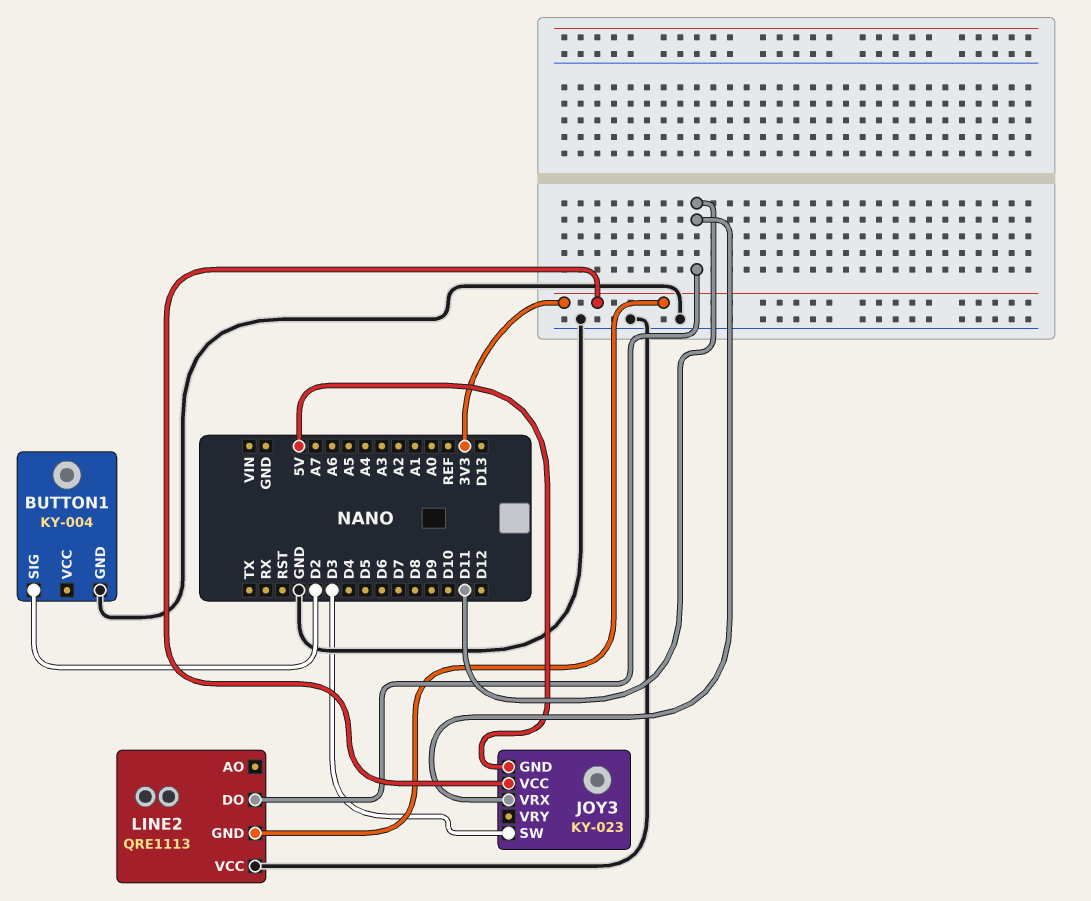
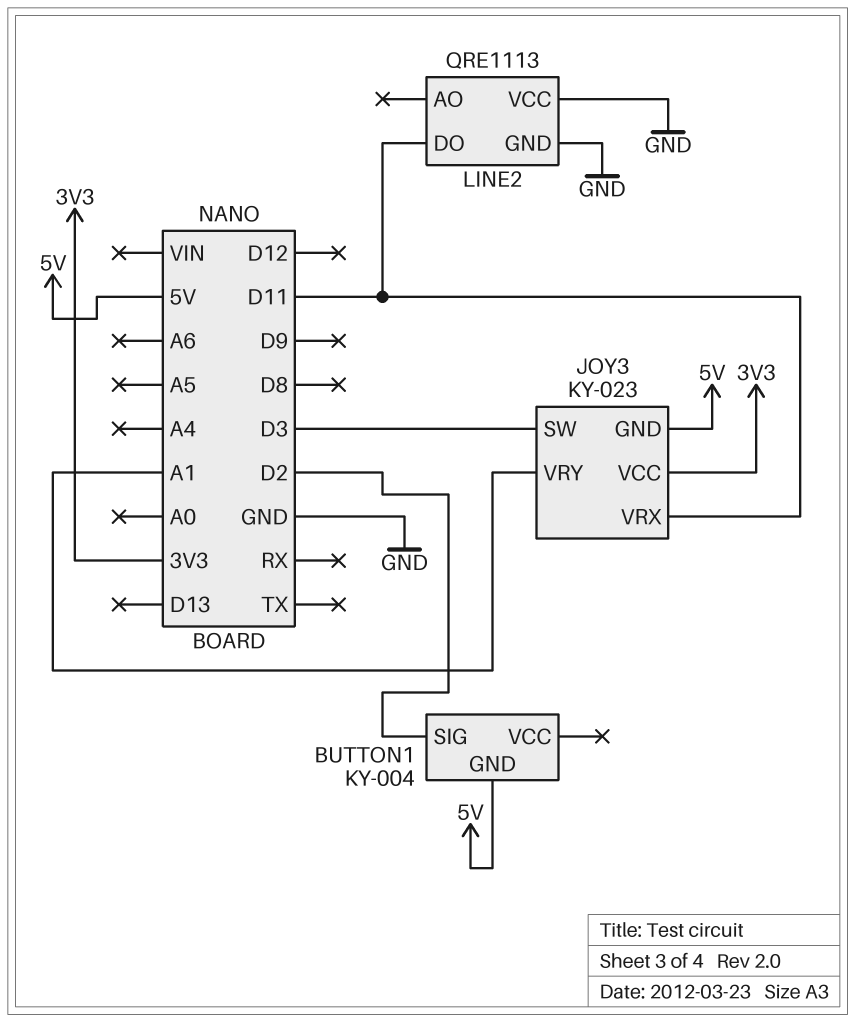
BUTTON1 pin GND: GND -> 5V
JOY3 pin VRY: none -> A1
LINE2 pin GND: 3V3 -> GND

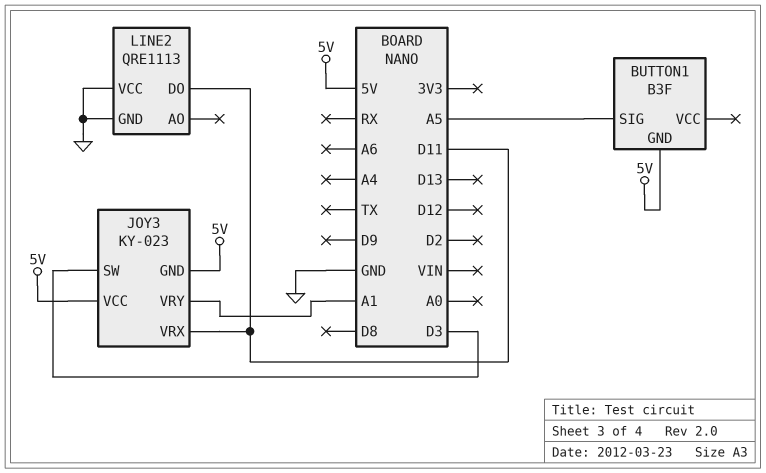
BUTTON1: KY-004 -> B3F
BUTTON1 pin SIG: D2 -> A5
JOY3 pin VCC: 3V3 -> 5V

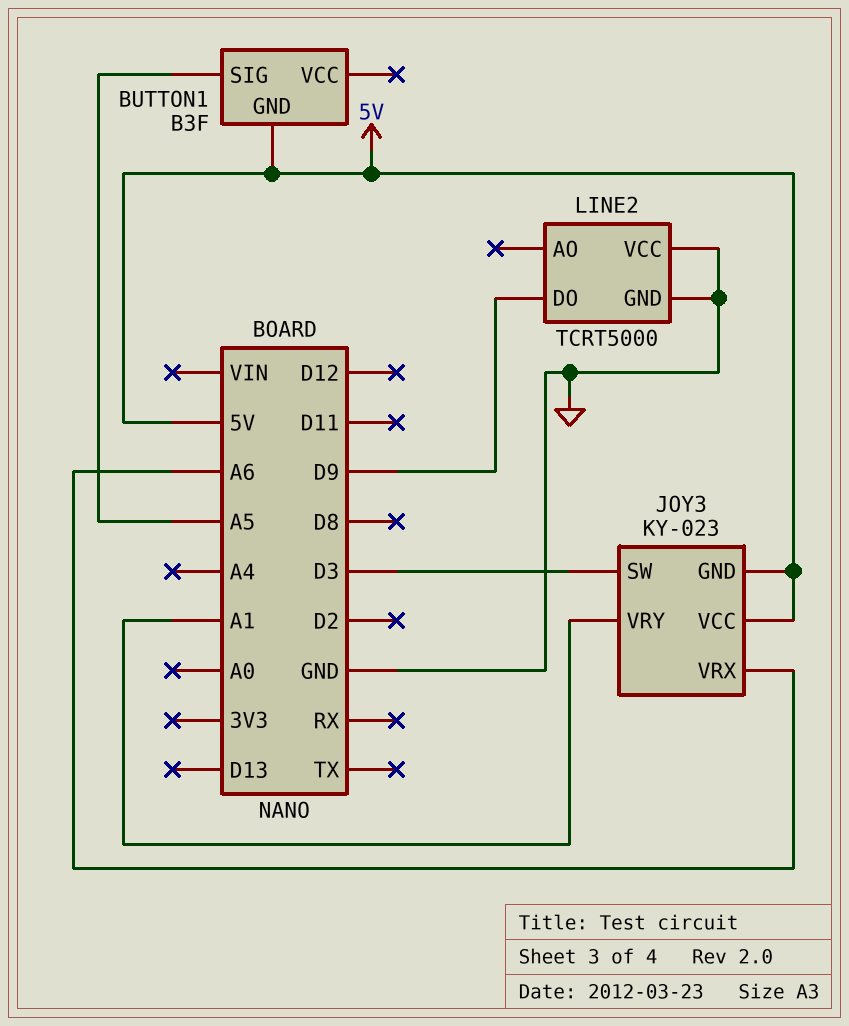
JOY3 pin VRX: D11 -> A6
LINE2: QRE1113 -> TCRT5000
LINE2 pin DO: D11 -> D9

